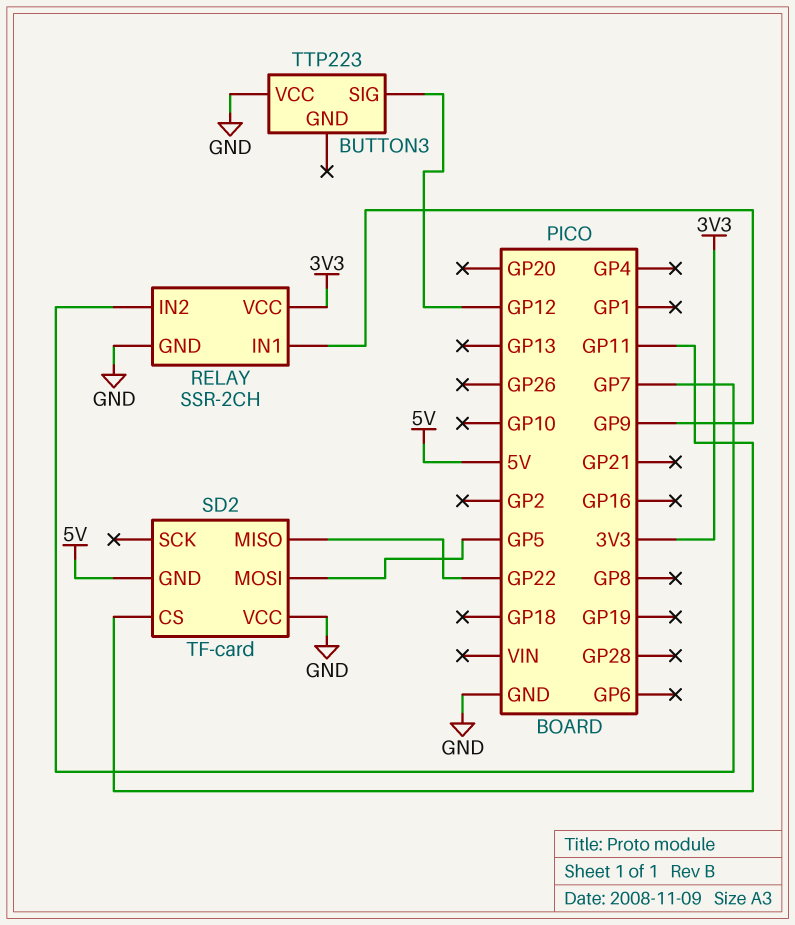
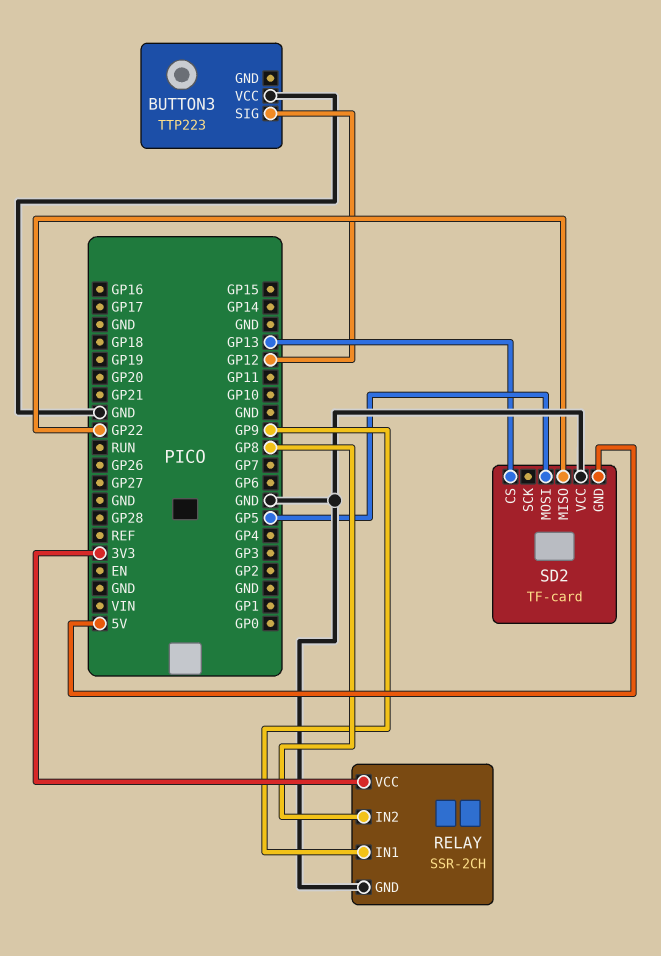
RELAY pin IN2: GP7 -> GP8
SD2 pin CS: GP11 -> GP13

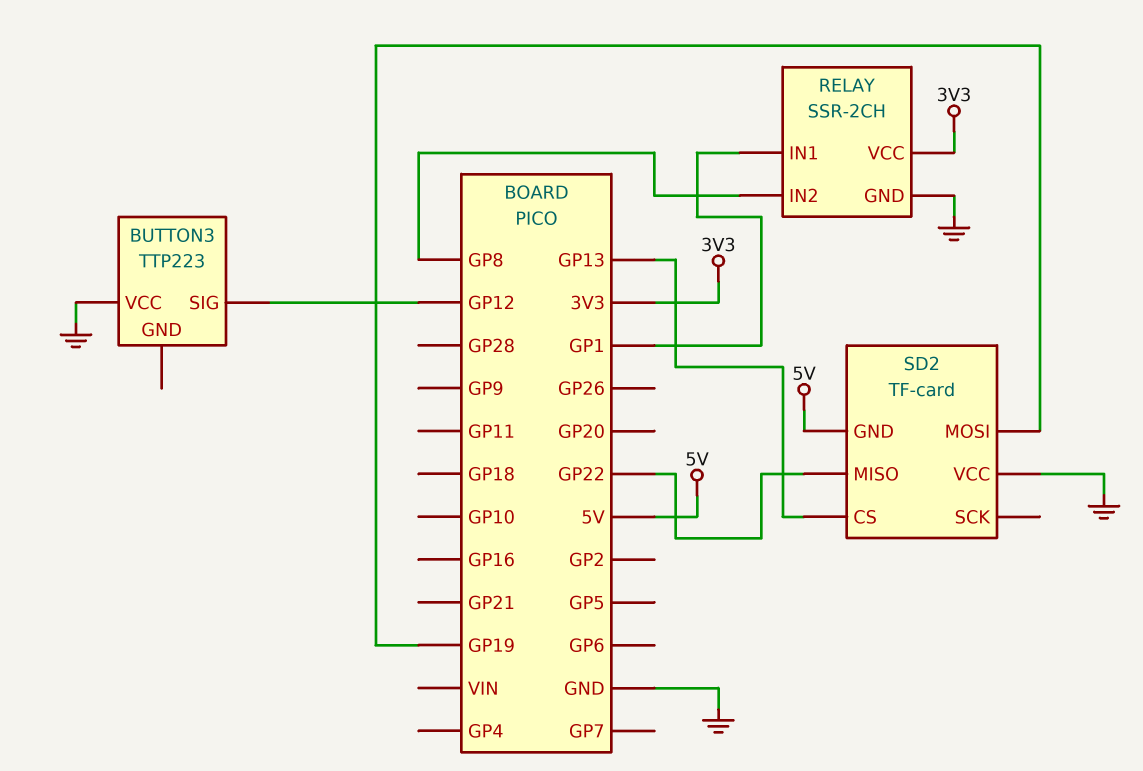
RELAY pin IN1: GP9 -> GP1
SD2 pin MOSI: GP5 -> GP19

